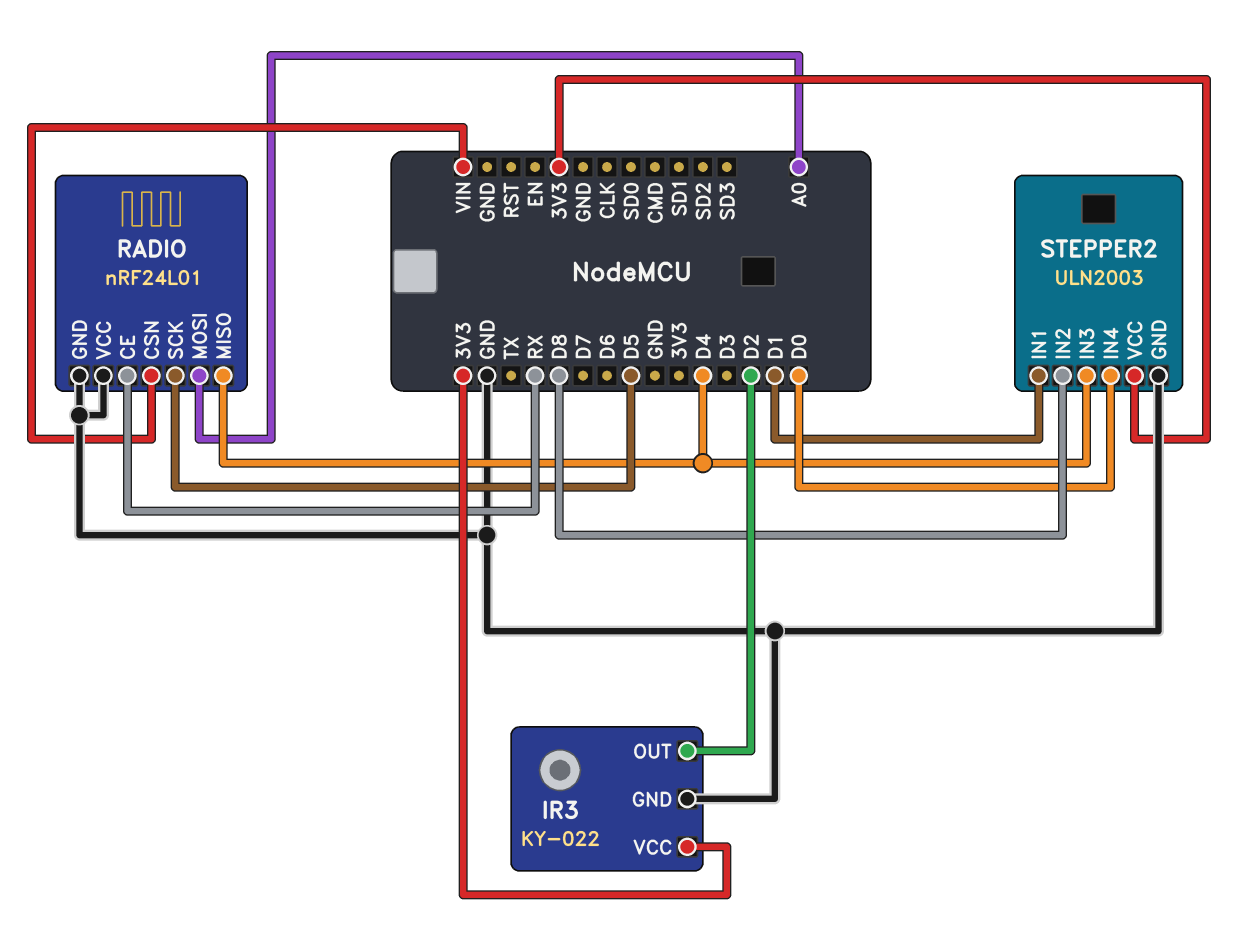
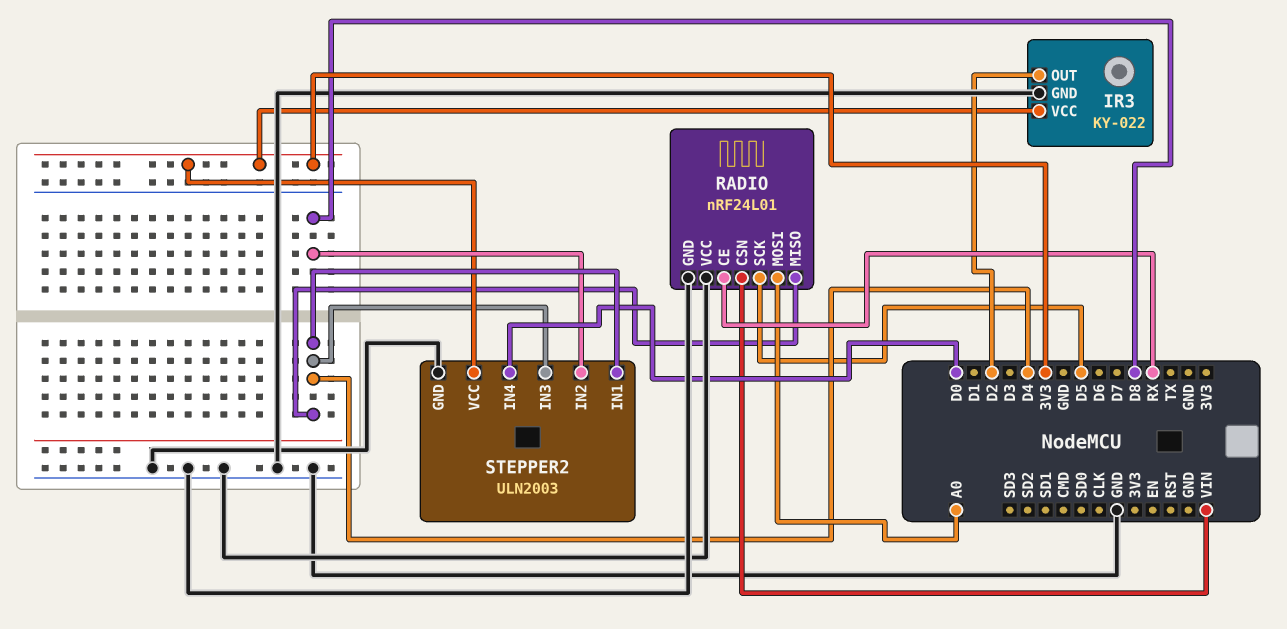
STEPPER2 pin IN1: D1 -> D4

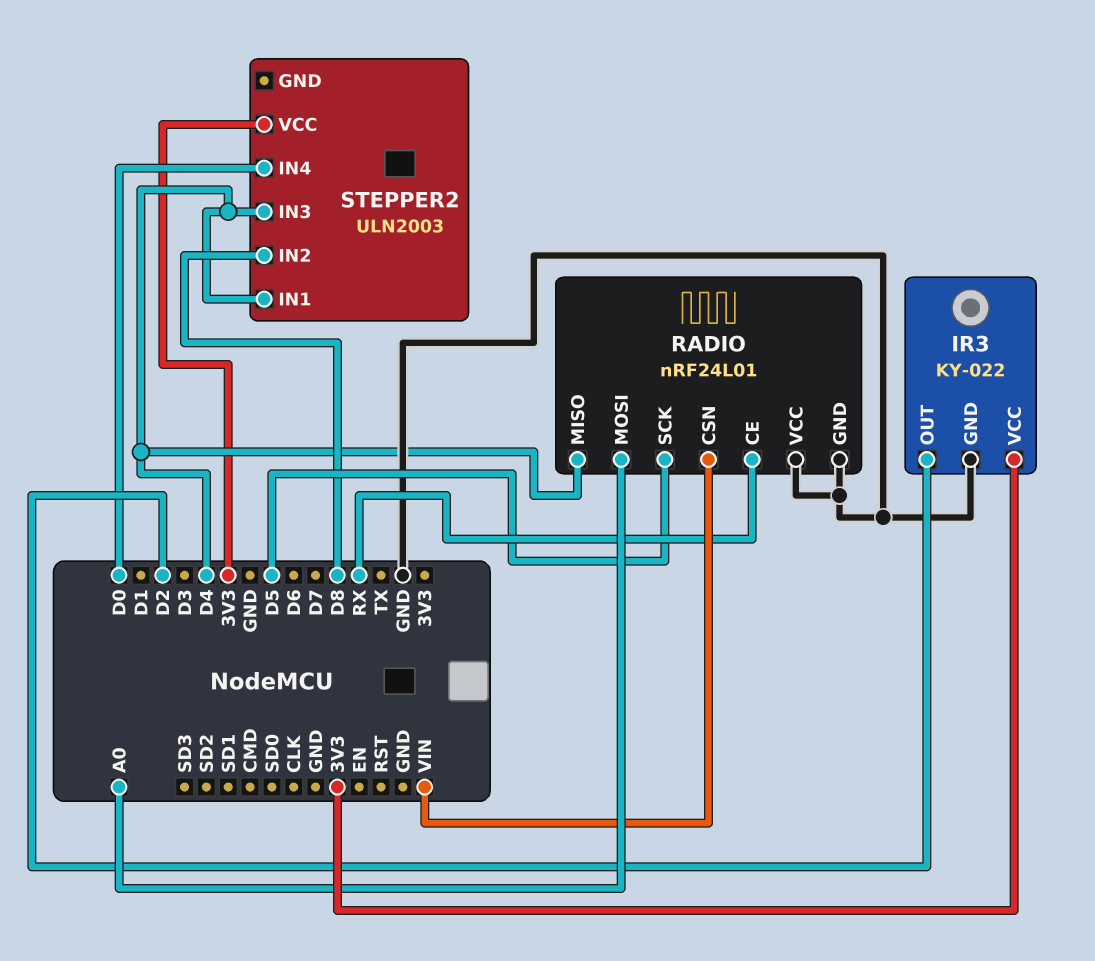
STEPPER2 pin GND: GND -> none

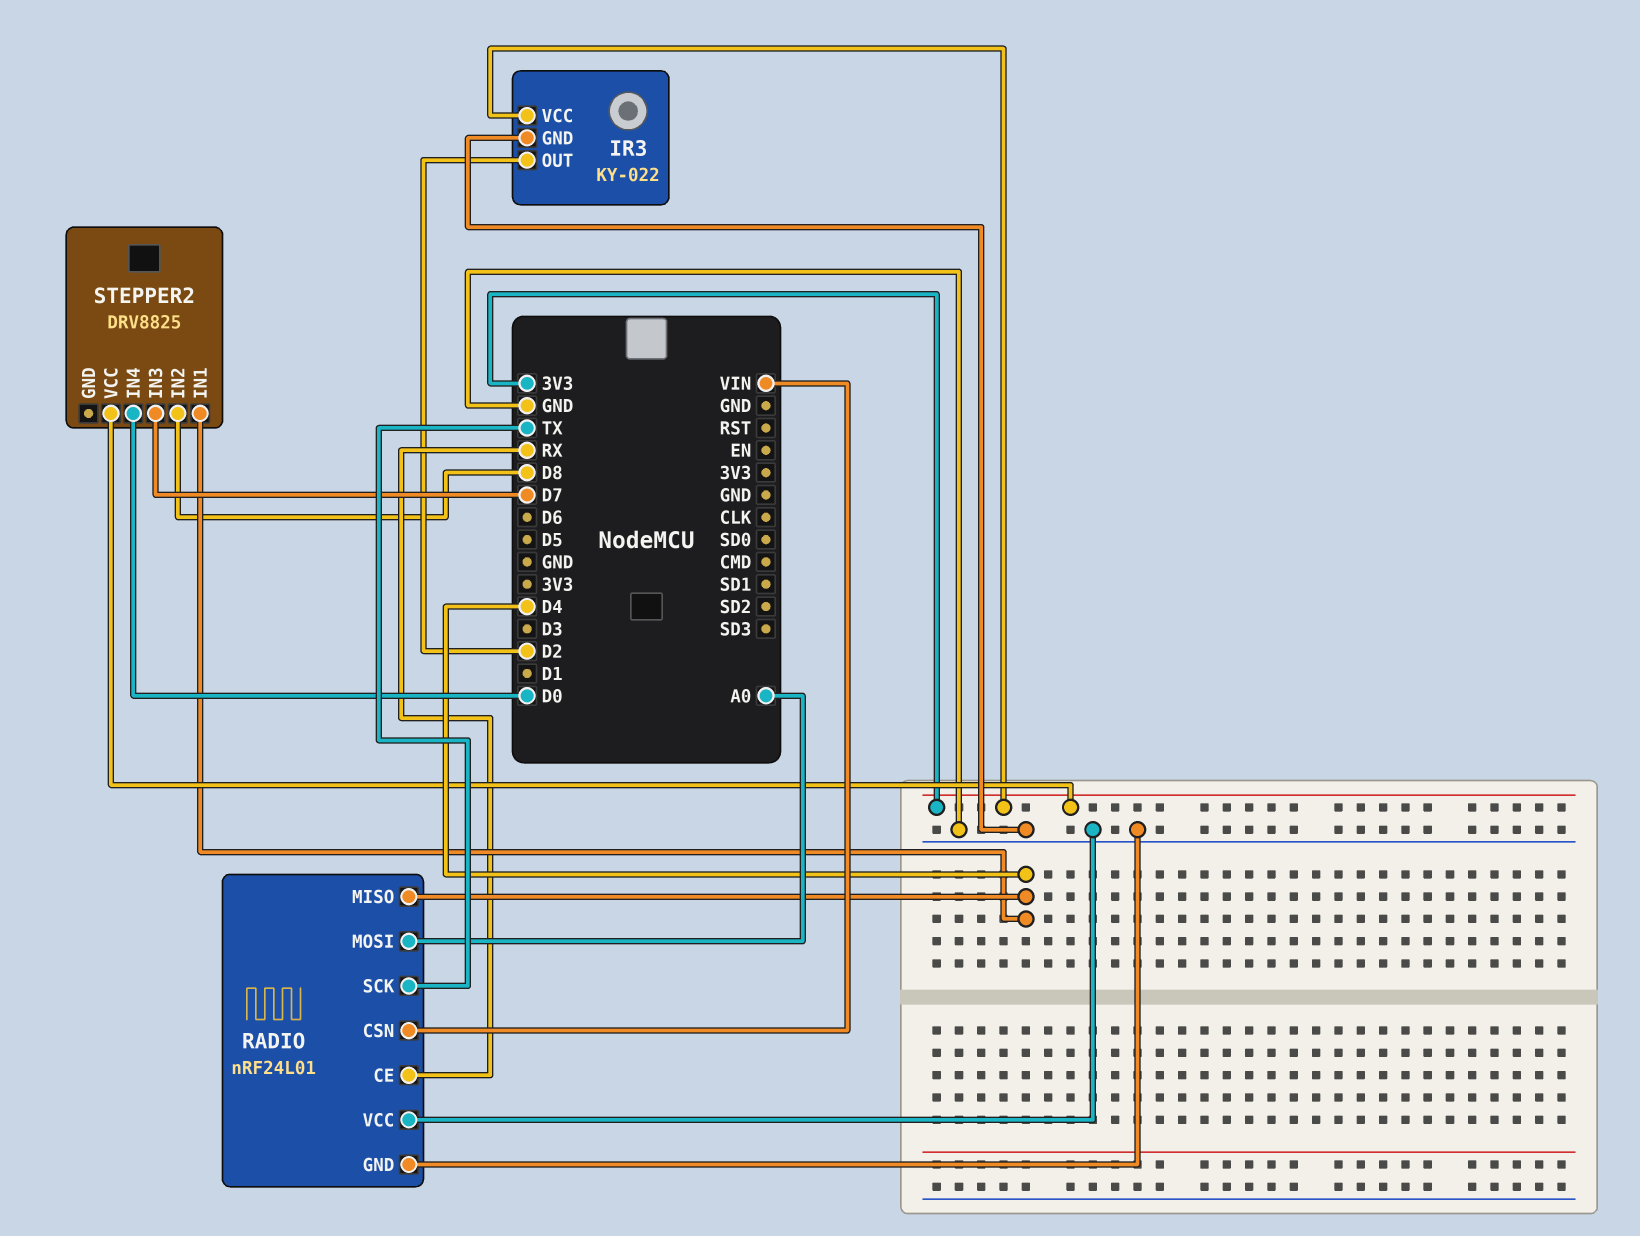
RADIO pin SCK: D5 -> TX
STEPPER2: ULN2003 -> DRV8825
STEPPER2 pin IN3: D4 -> D7

